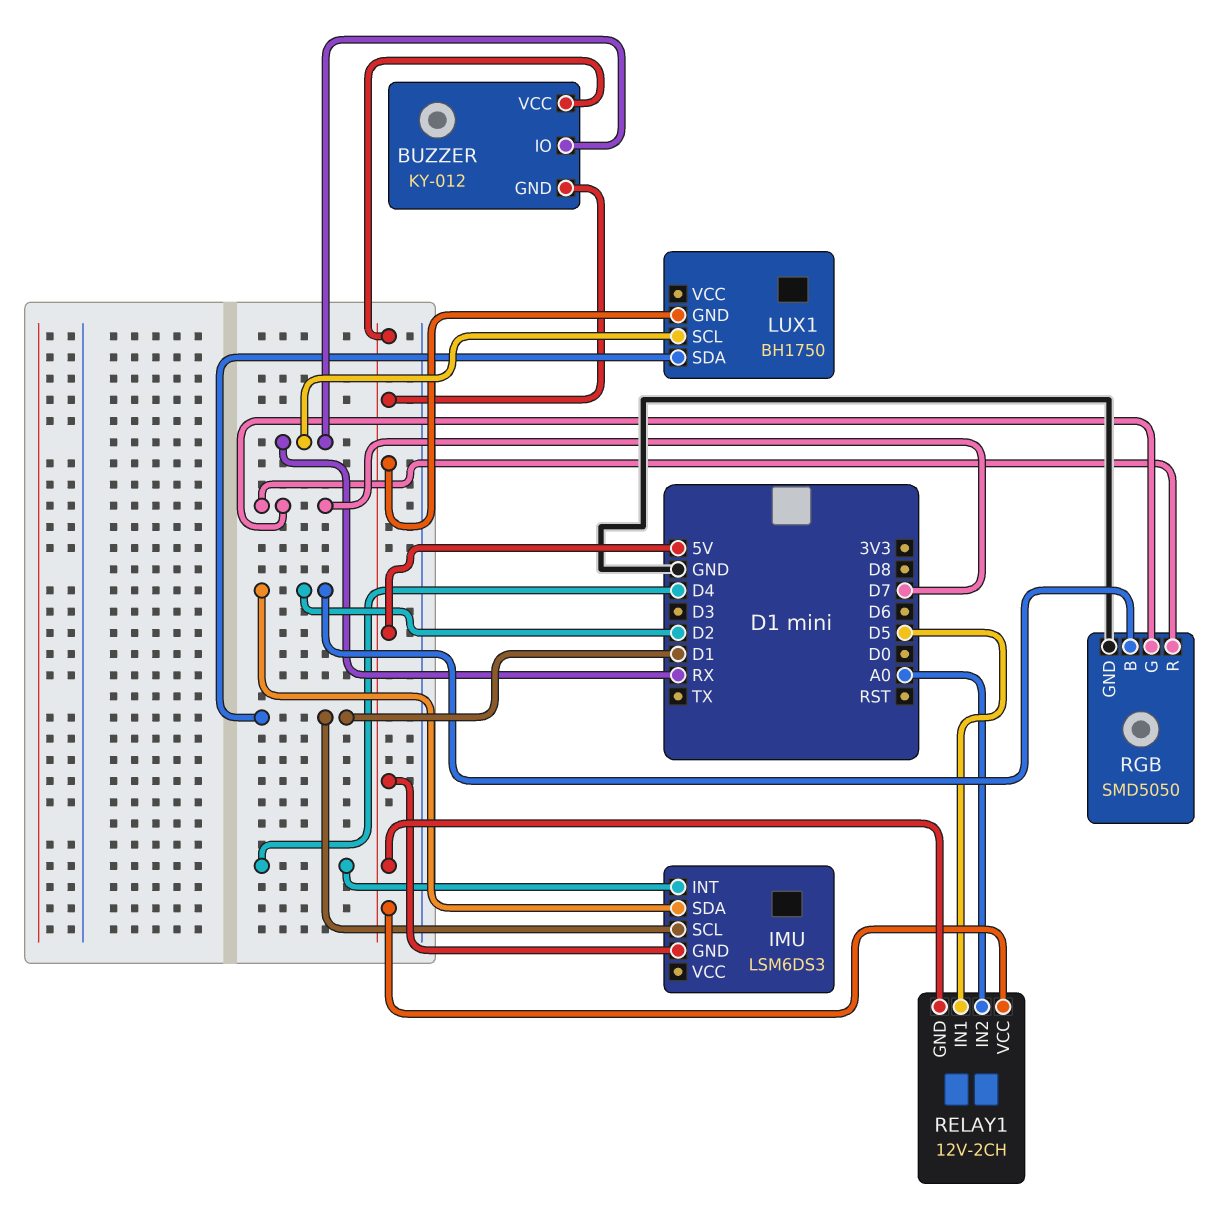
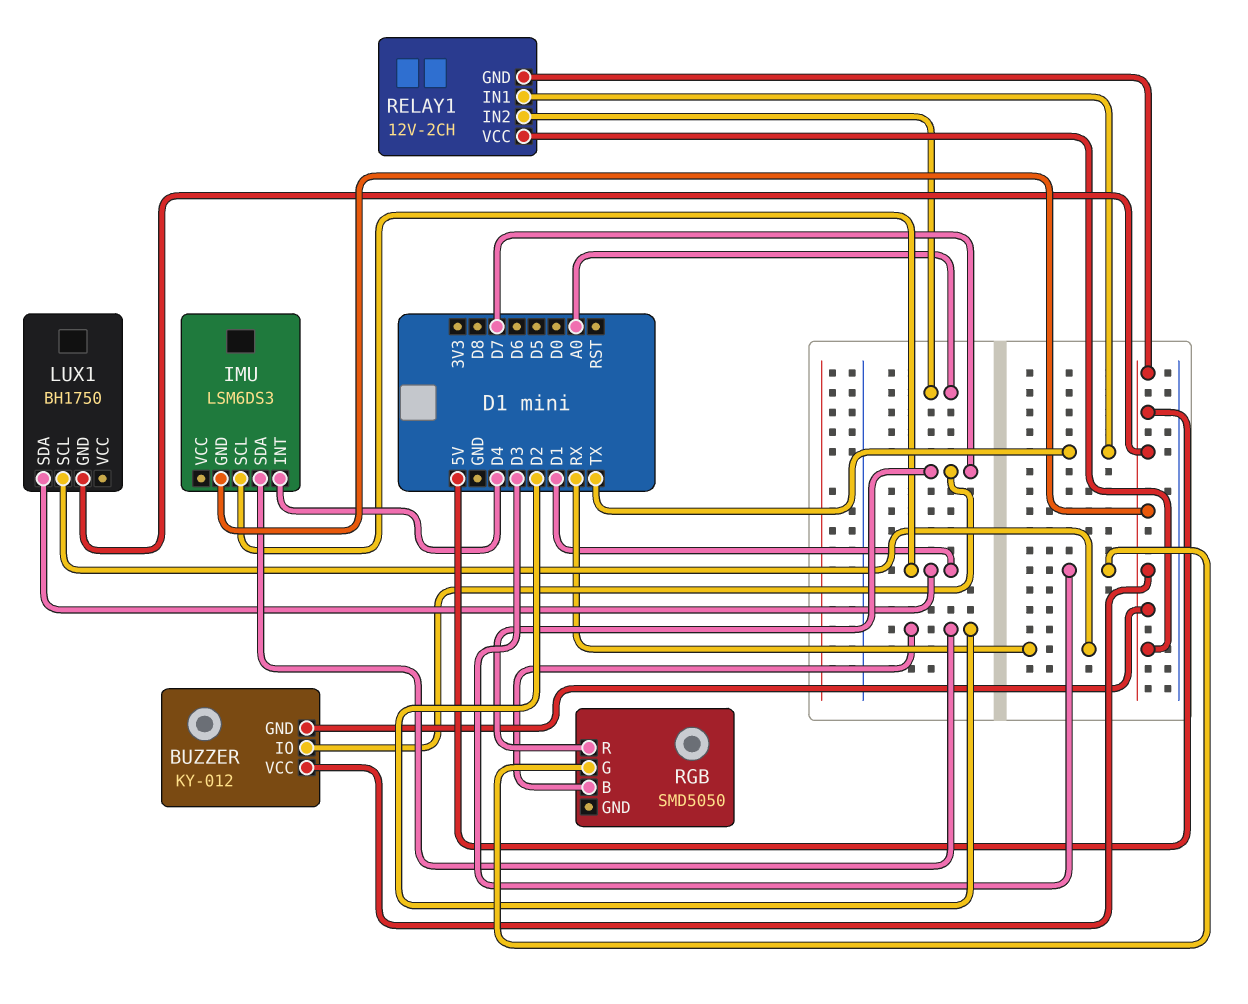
BUZZER pin IO: RX -> D7
RELAY1 pin IN1: D5 -> TX
RGB pin G: D7 -> D3
RGB pin GND: GND -> none

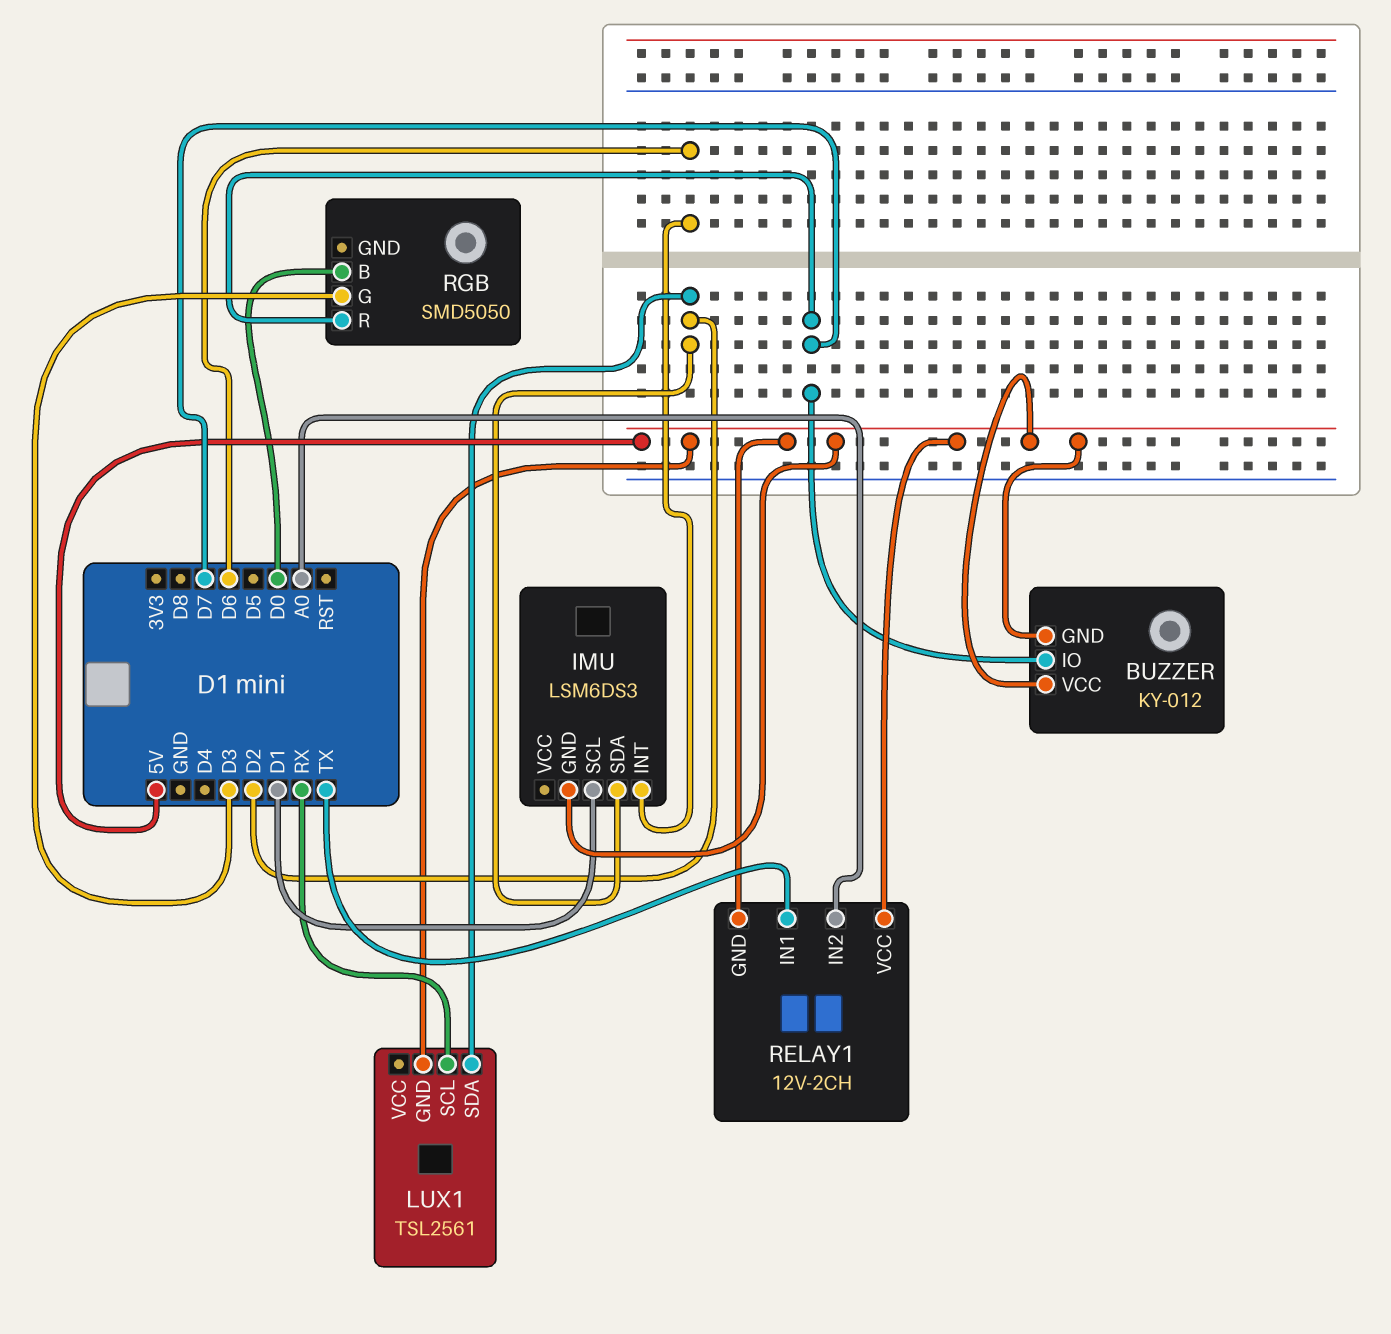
IMU pin INT: D4 -> D6
LUX1: BH1750 -> TSL2561
LUX1 pin SDA: D1 -> D2
RGB pin B: D2 -> D0

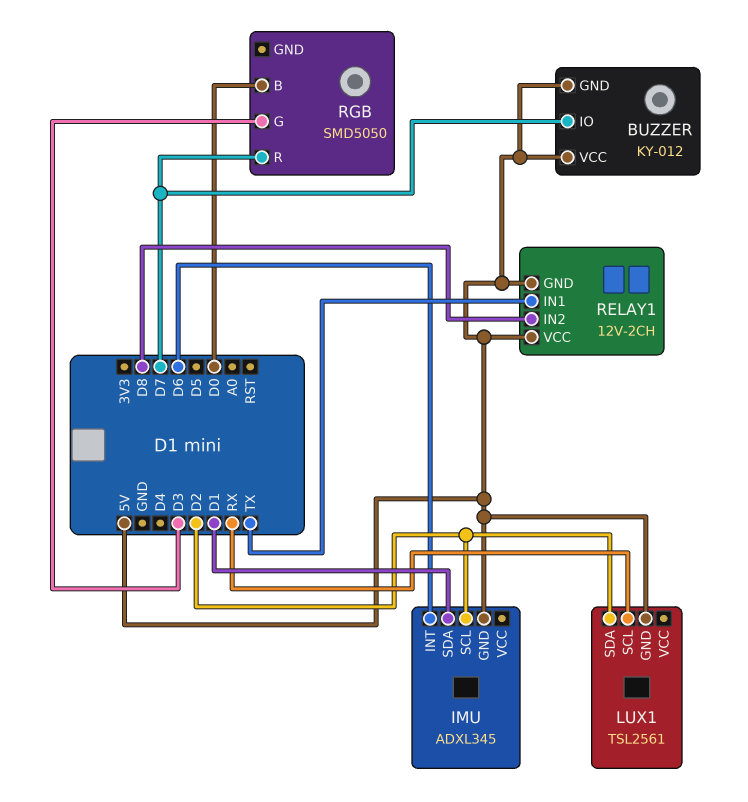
IMU: LSM6DS3 -> ADXL345
IMU pin SCL: D1 -> D2
IMU pin SDA: D2 -> D1
RELAY1 pin IN2: A0 -> D8

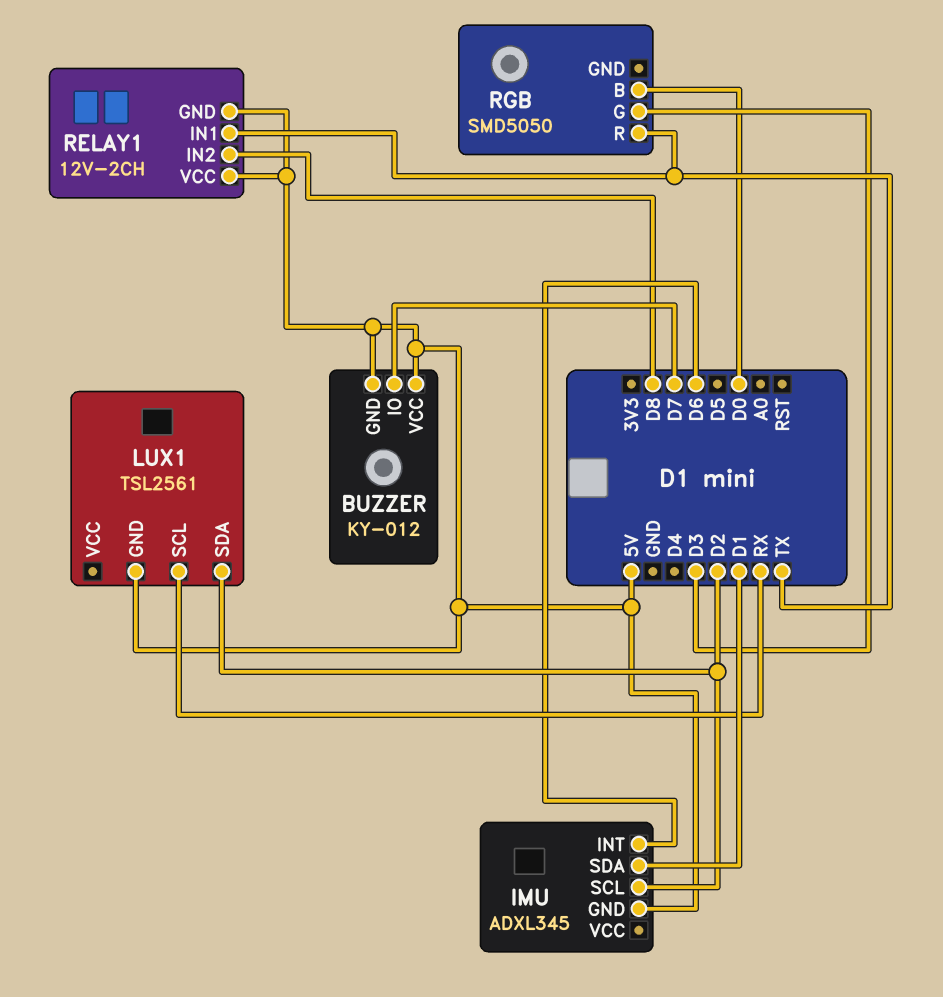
RGB pin R: D7 -> TX

